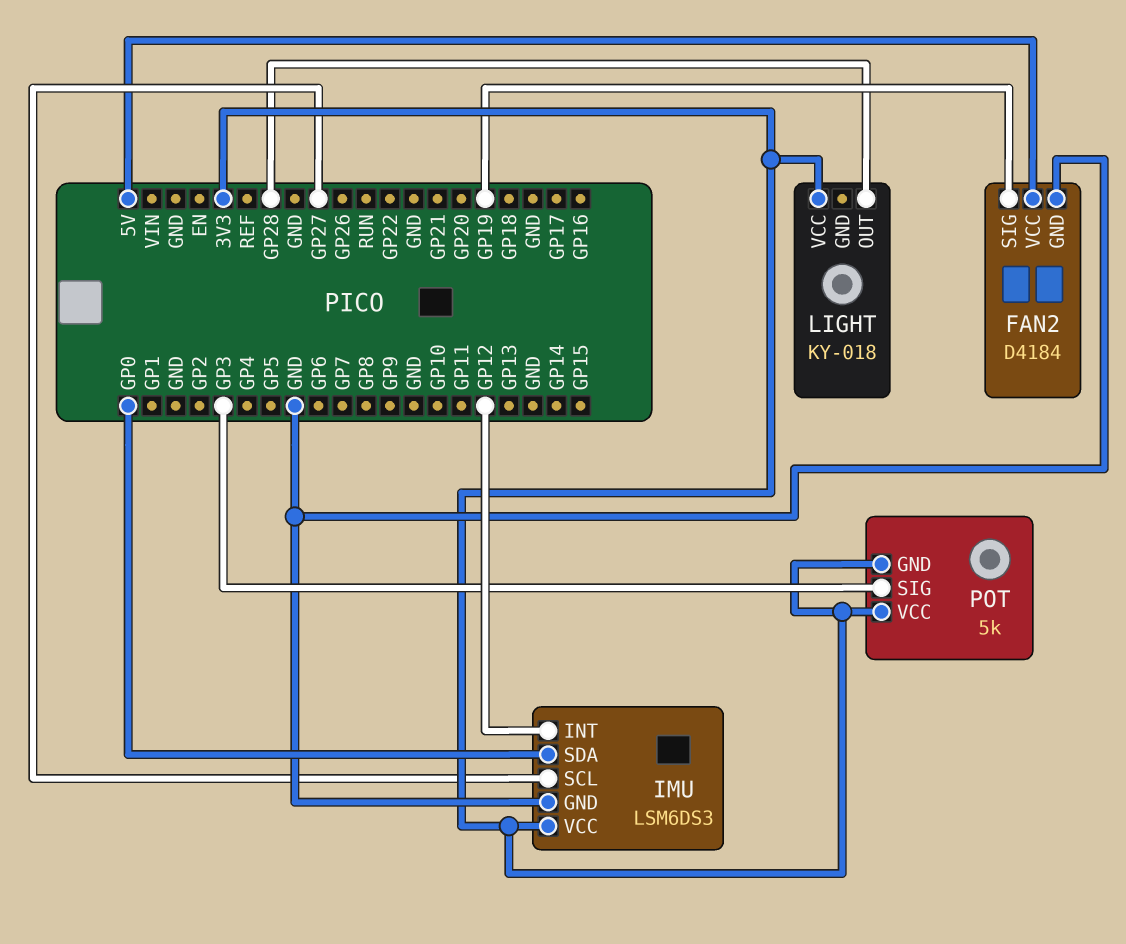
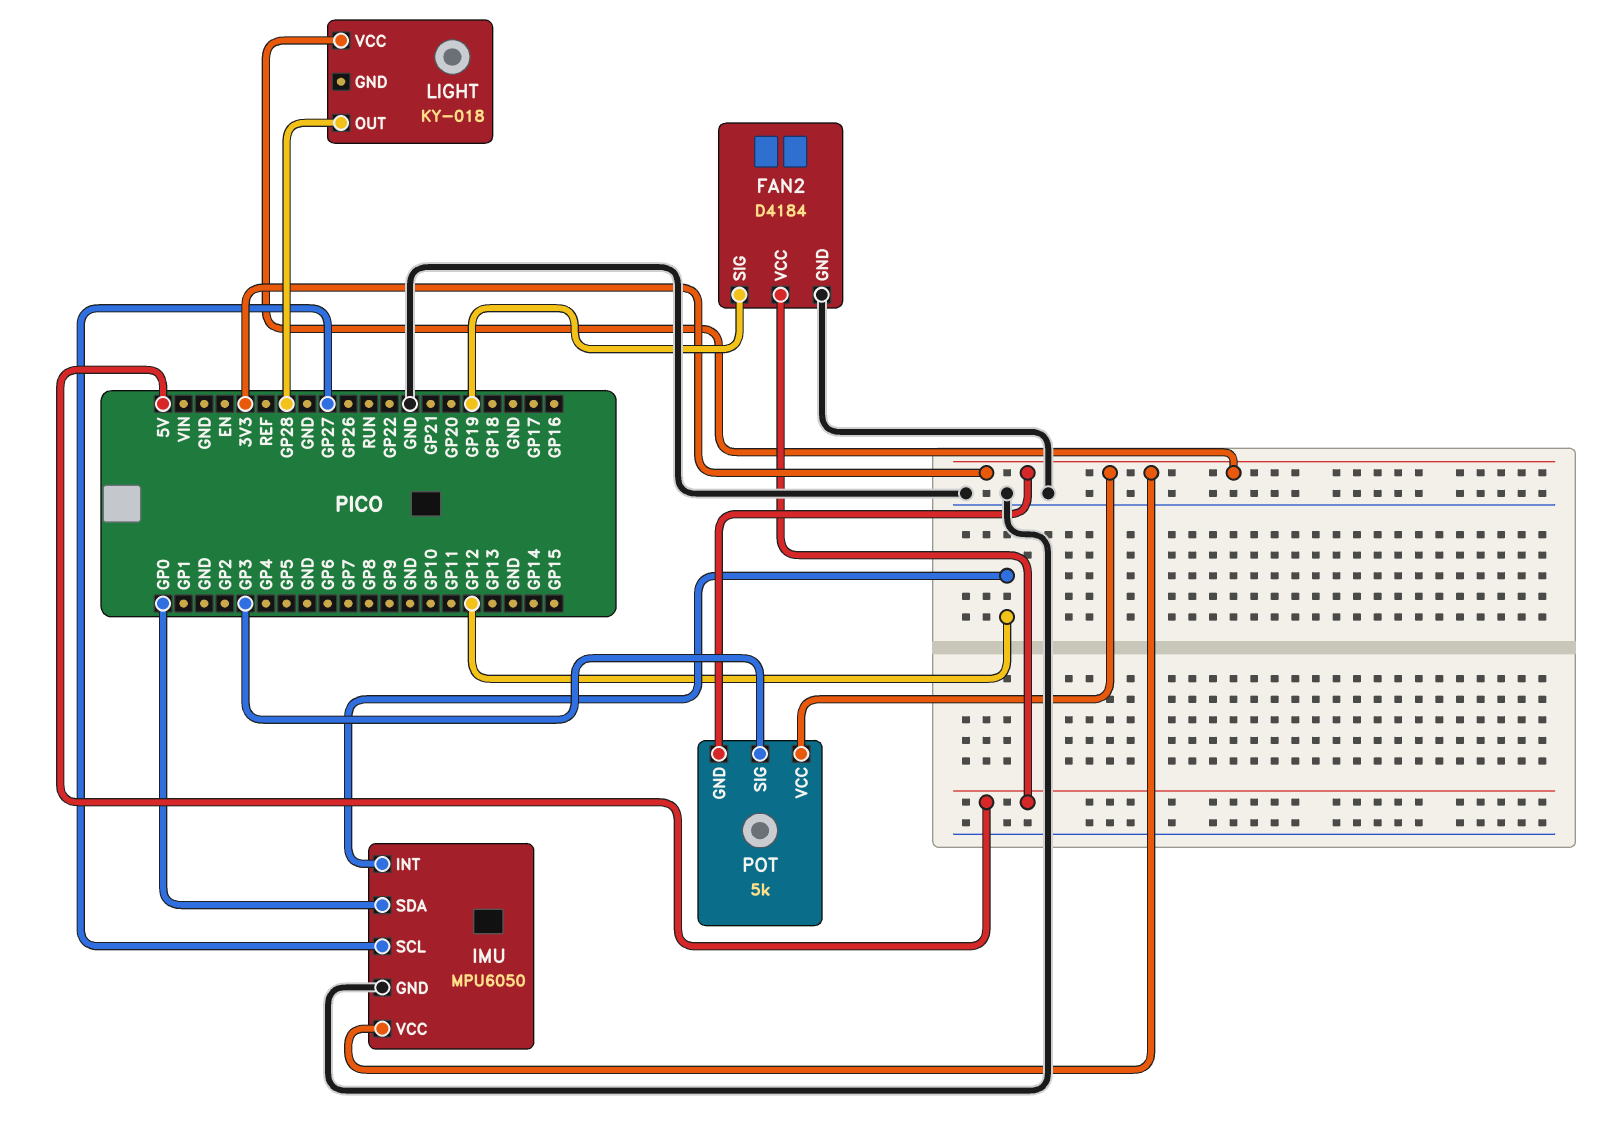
IMU: LSM6DS3 -> MPU6050

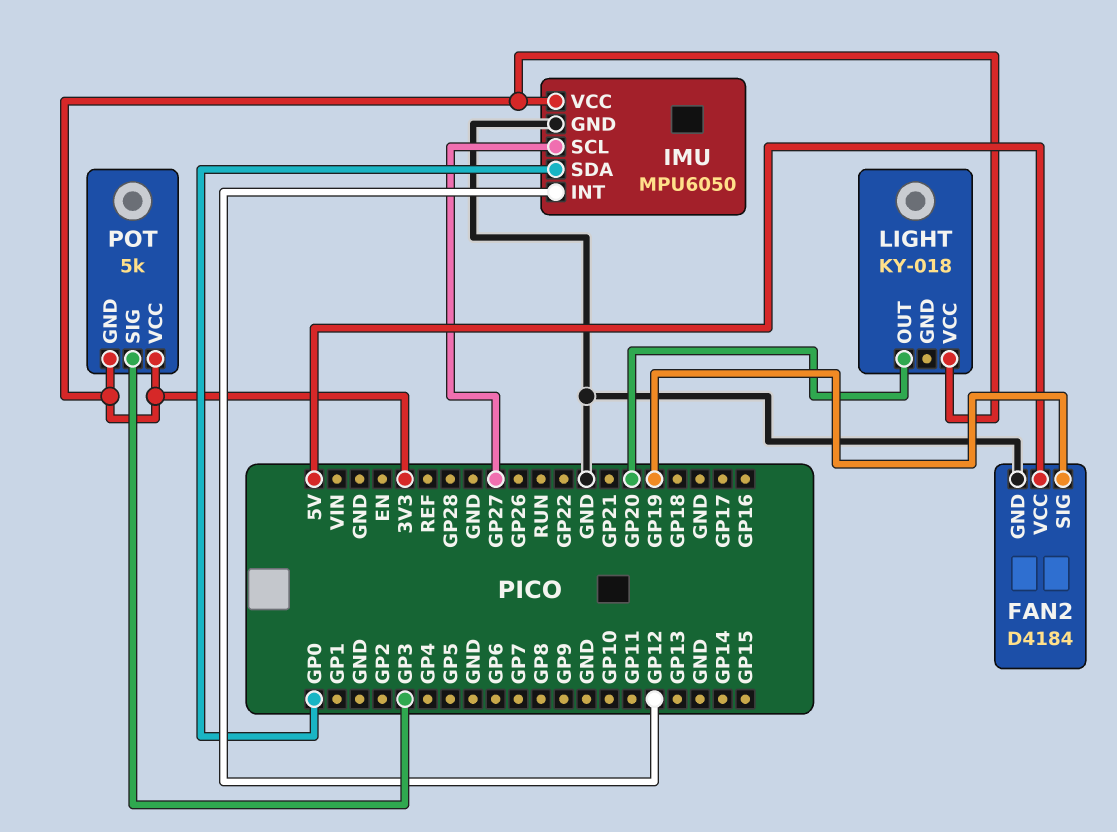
LIGHT pin OUT: GP28 -> GP20

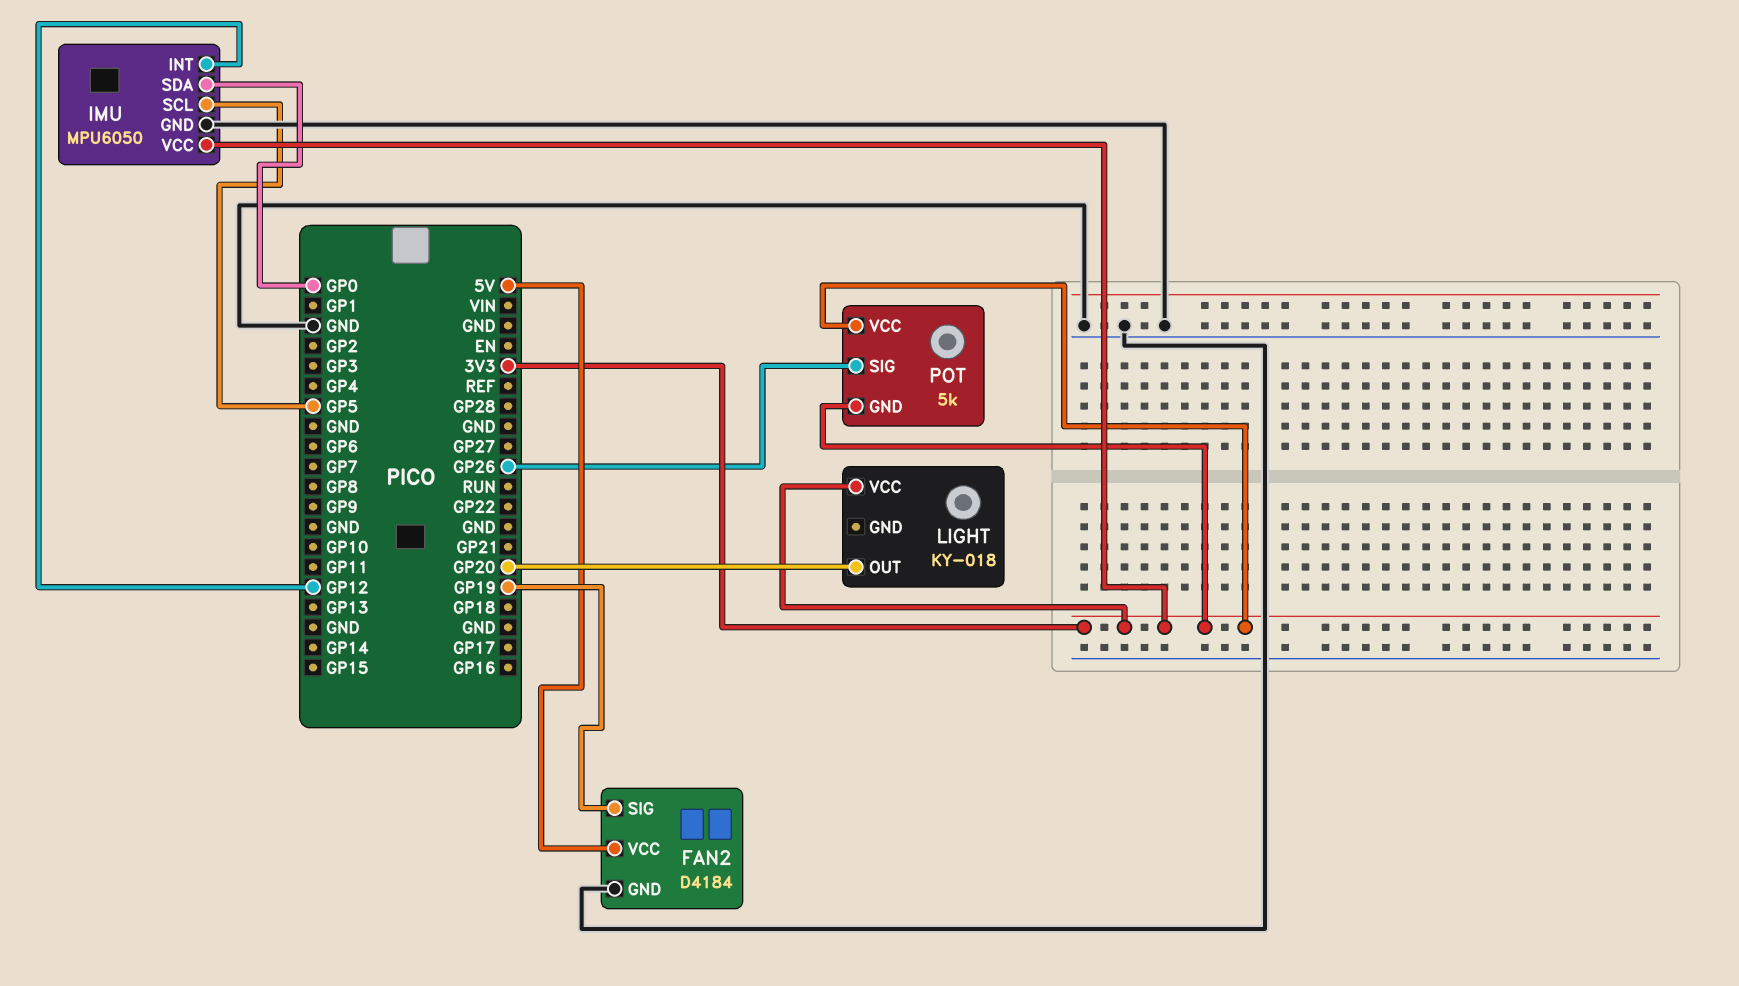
IMU pin SCL: GP27 -> GP5
POT pin SIG: GP3 -> GP26

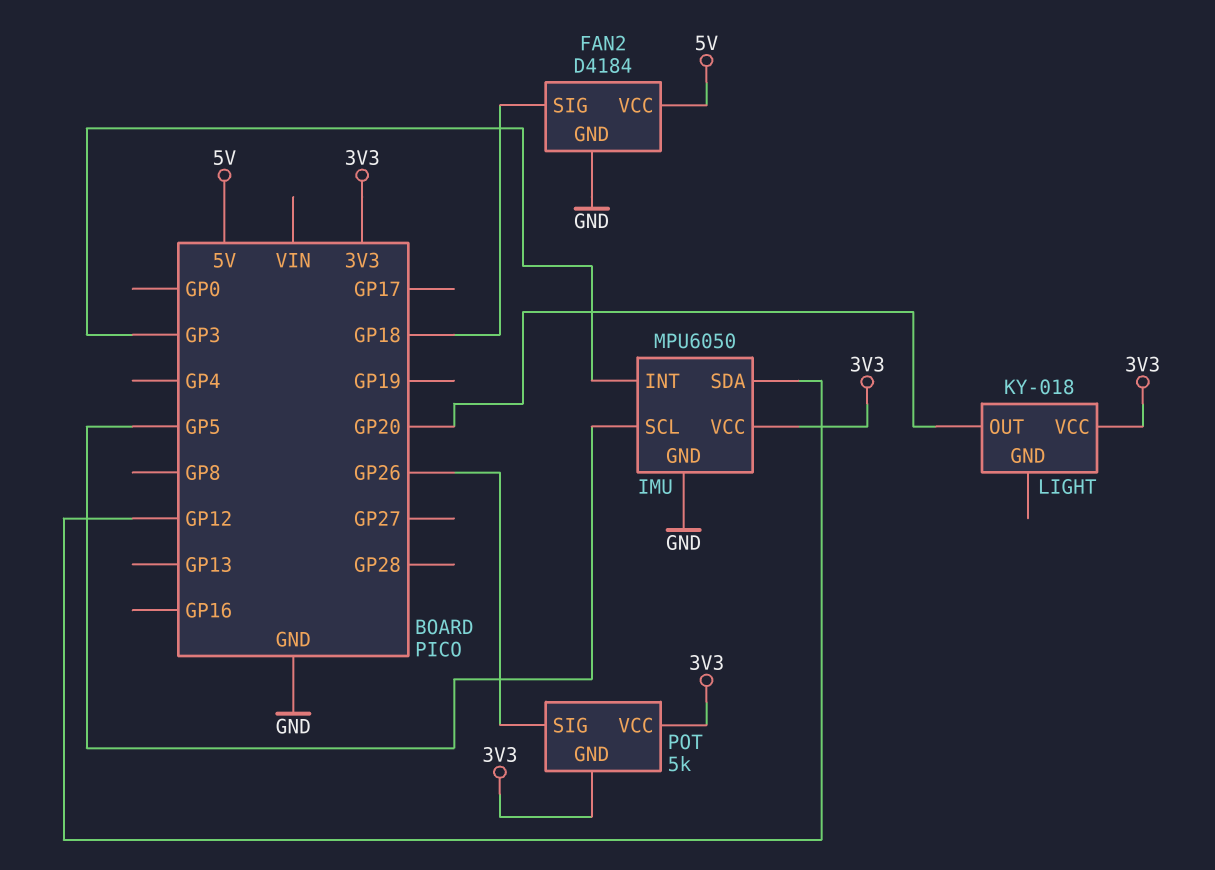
FAN2 pin SIG: GP19 -> GP18
IMU pin INT: GP12 -> GP3
IMU pin SDA: GP0 -> GP12

